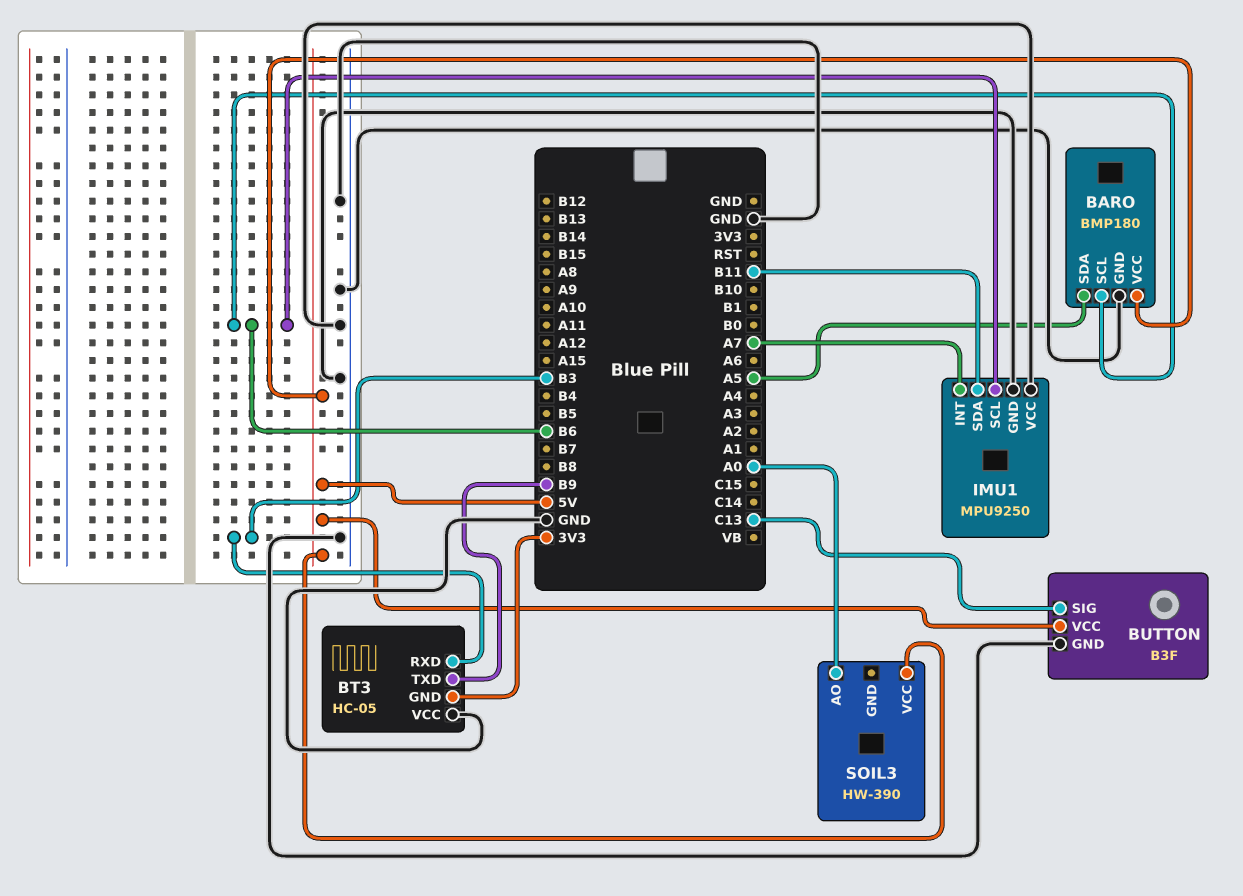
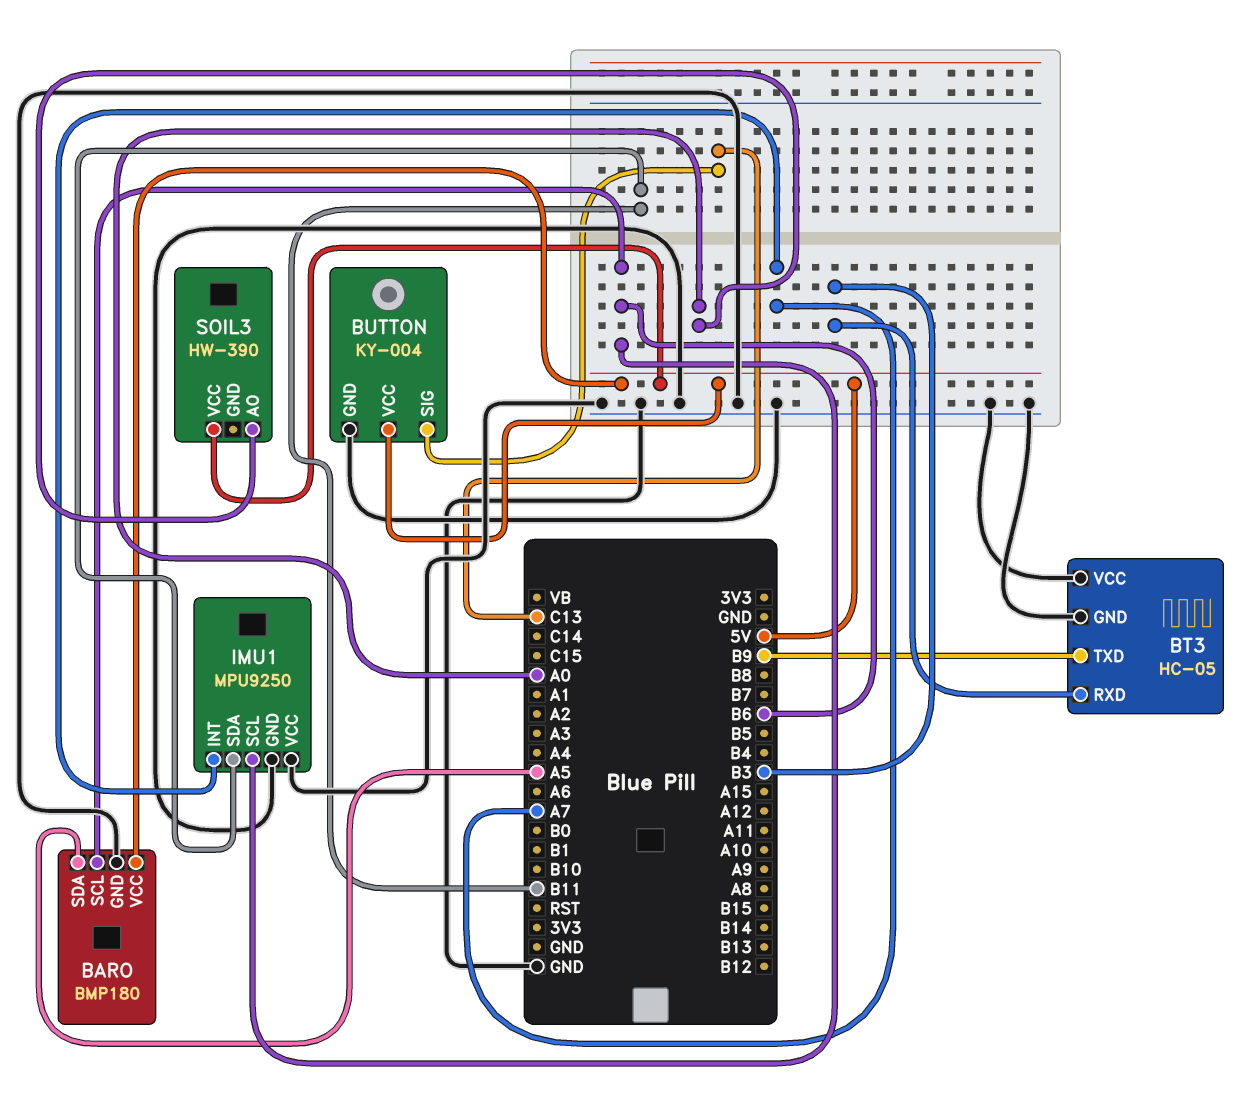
BT3 pin GND: 3V3 -> GND
BUTTON: B3F -> KY-004

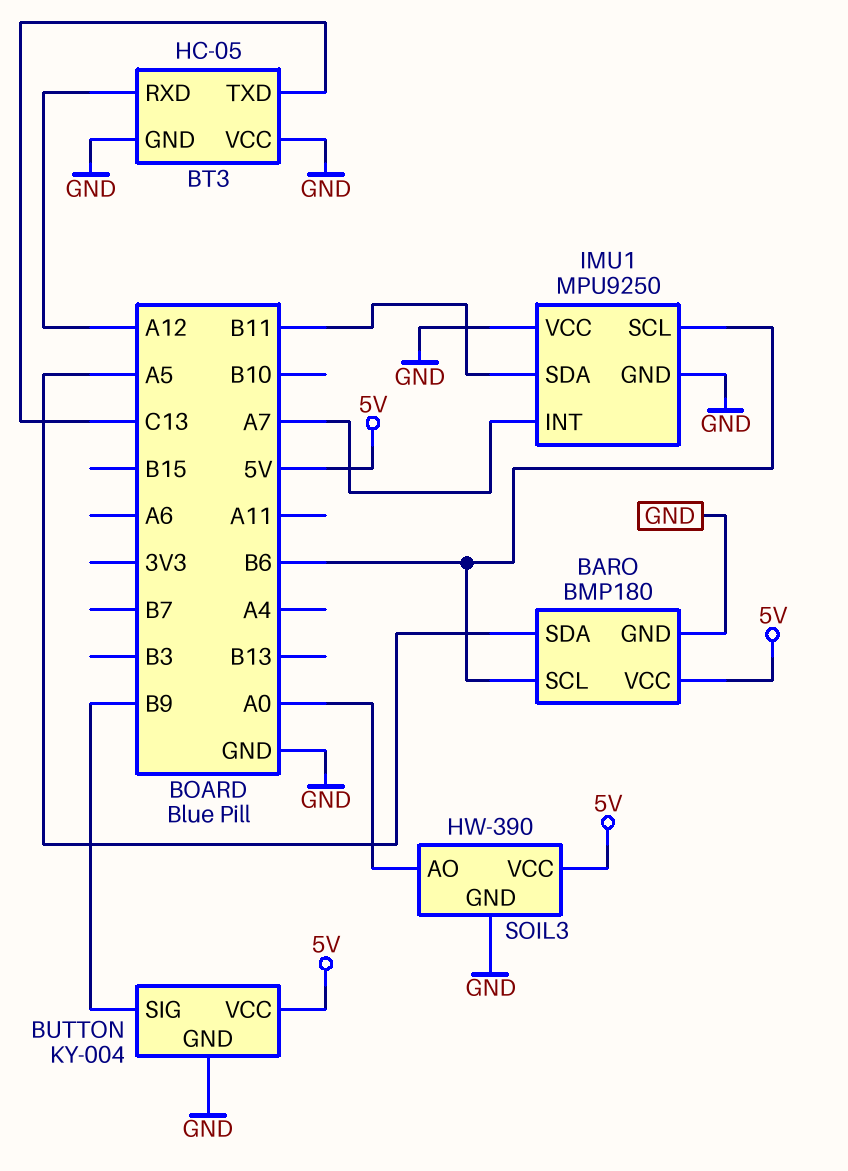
BT3 pin RXD: B3 -> A12
BT3 pin TXD: B9 -> C13
BUTTON pin SIG: C13 -> B9
SOIL3 pin GND: none -> GND

